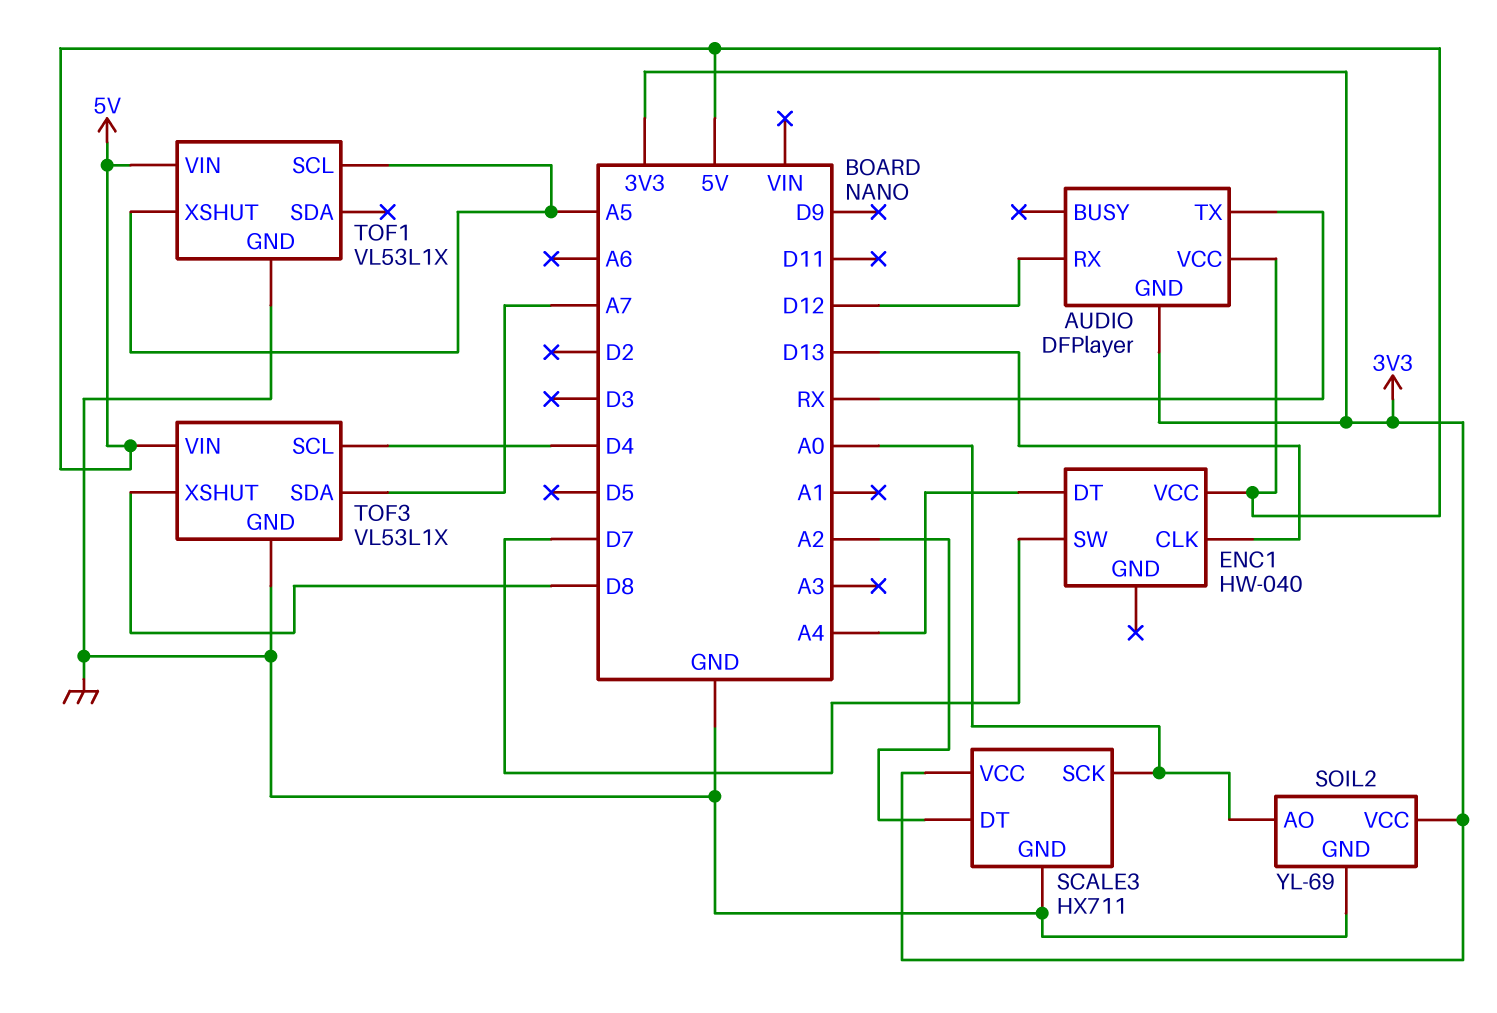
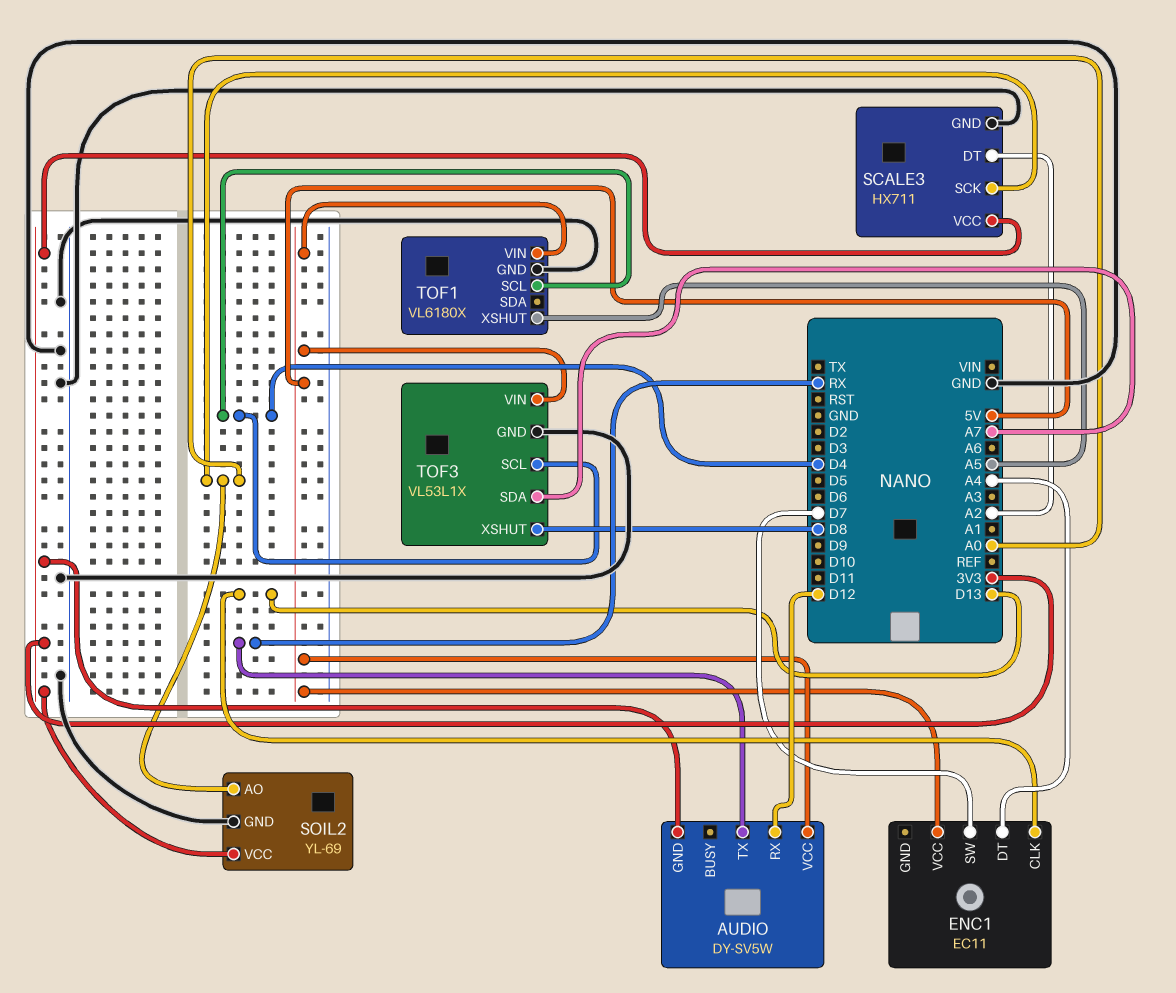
AUDIO: DFPlayer -> DY-SV5W
ENC1: HW-040 -> EC11
TOF1: VL53L1X -> VL6180X
TOF1 pin SCL: A5 -> D4

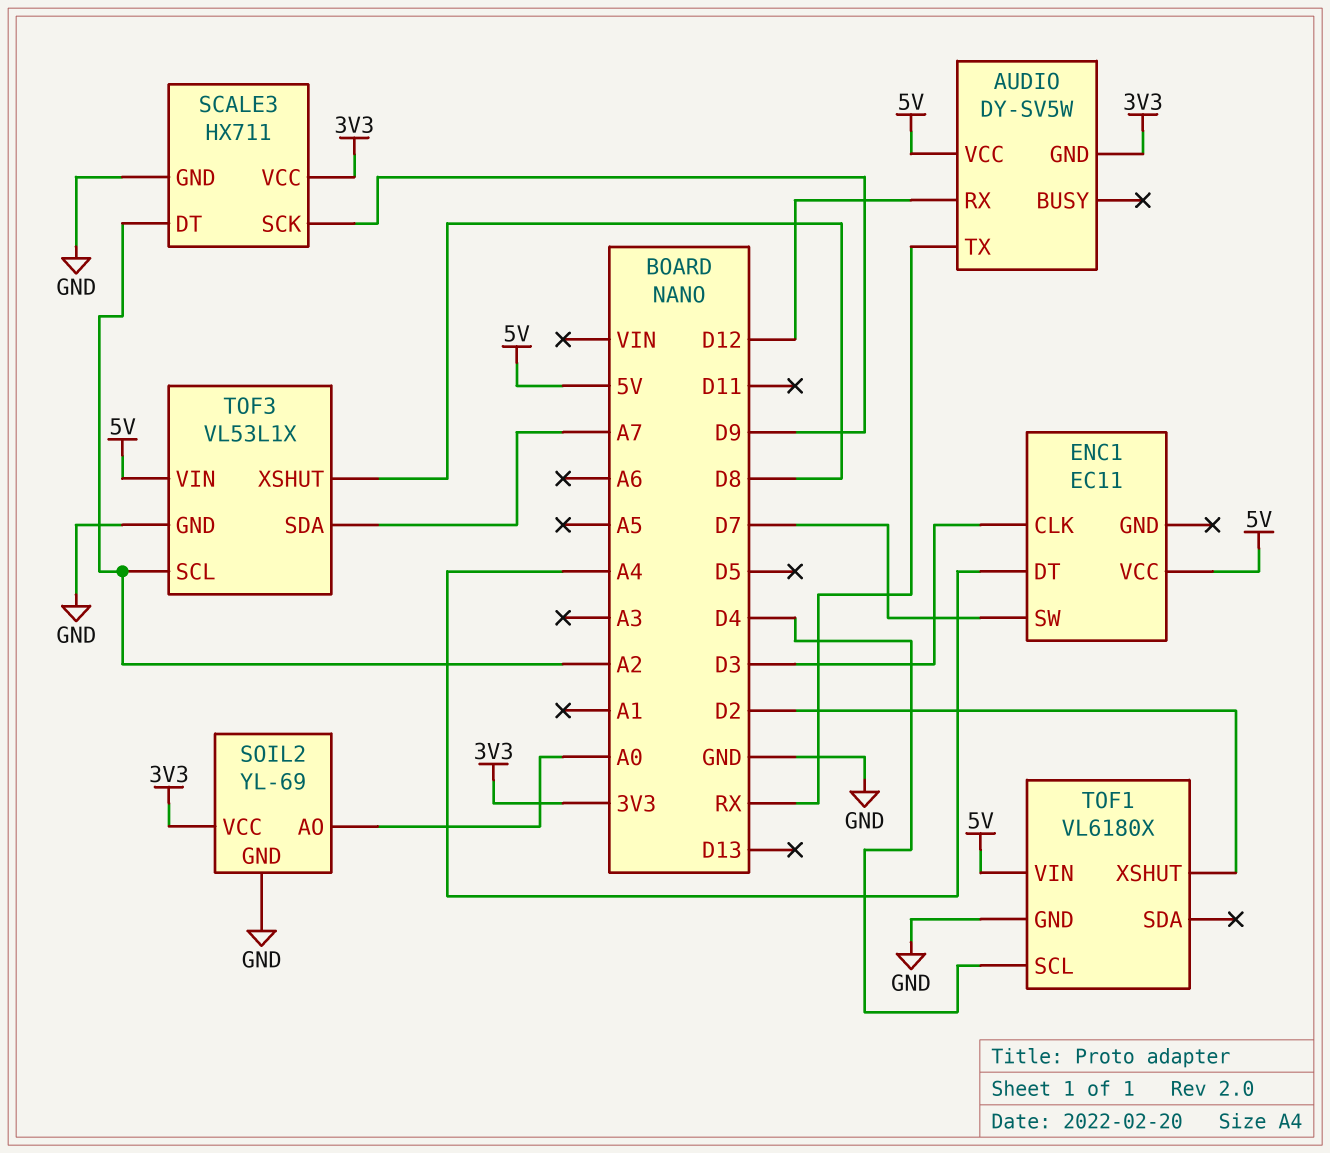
ENC1 pin CLK: D13 -> D3
SCALE3 pin SCK: A0 -> D9
TOF1 pin XSHUT: A5 -> D2
TOF3 pin SCL: D4 -> A2

